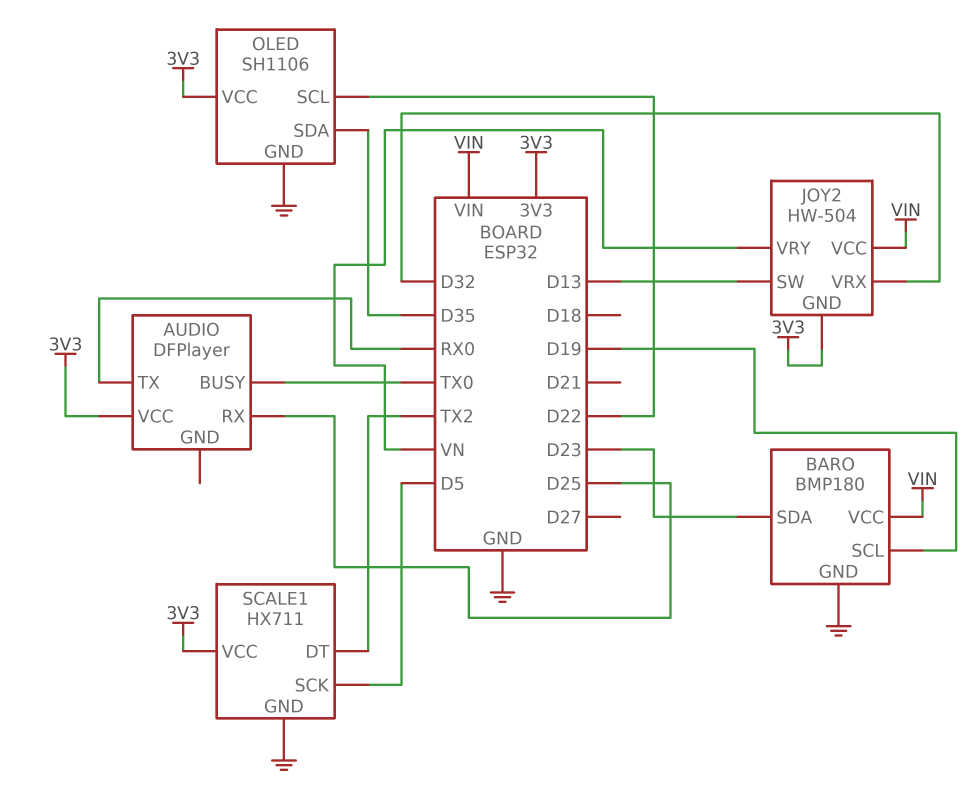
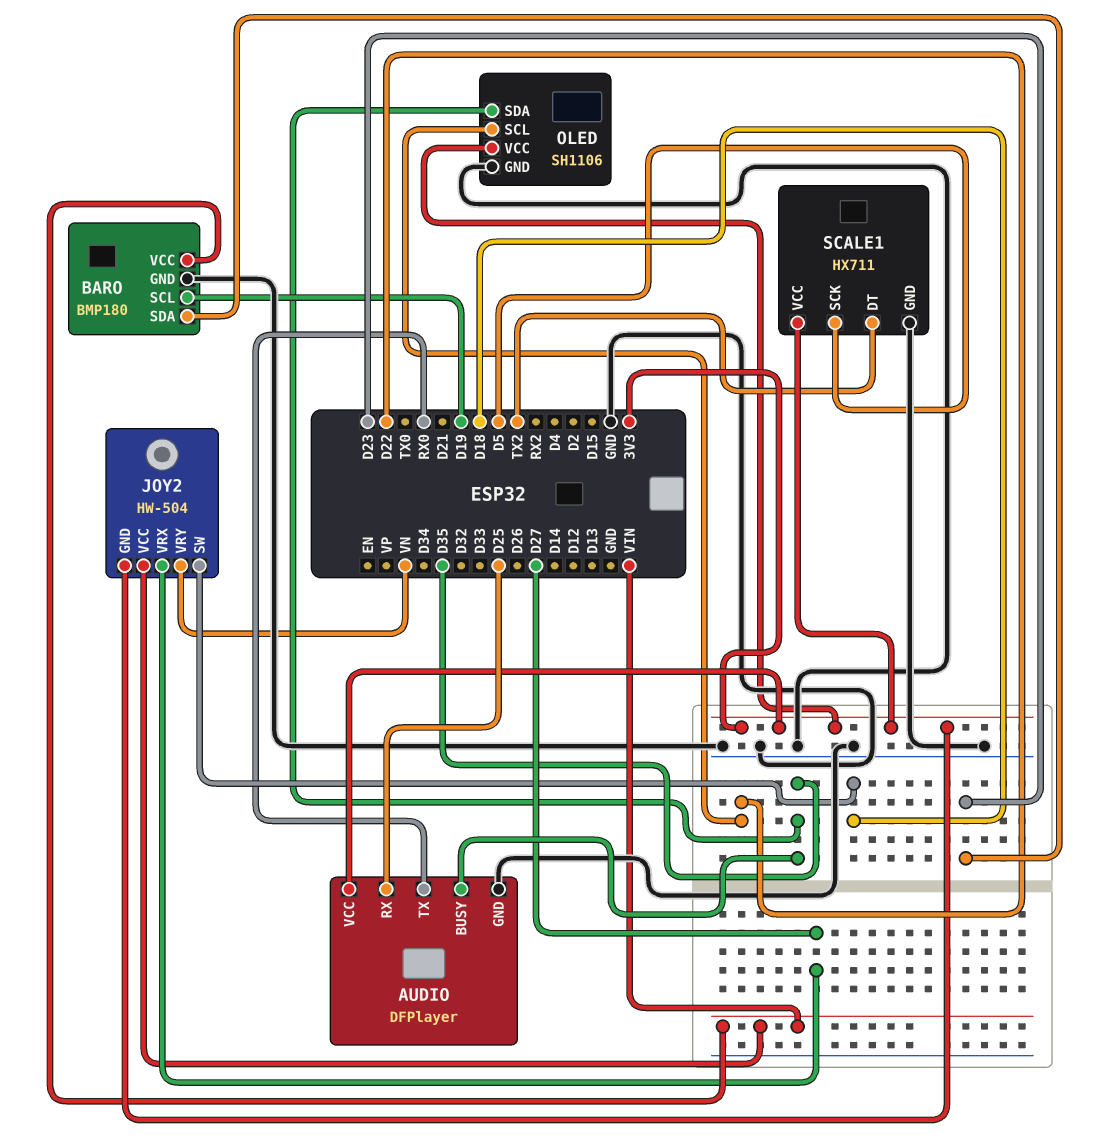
AUDIO pin BUSY: TX0 -> D35
AUDIO pin GND: none -> GND
JOY2 pin SW: D13 -> D18
JOY2 pin VRX: D32 -> D27

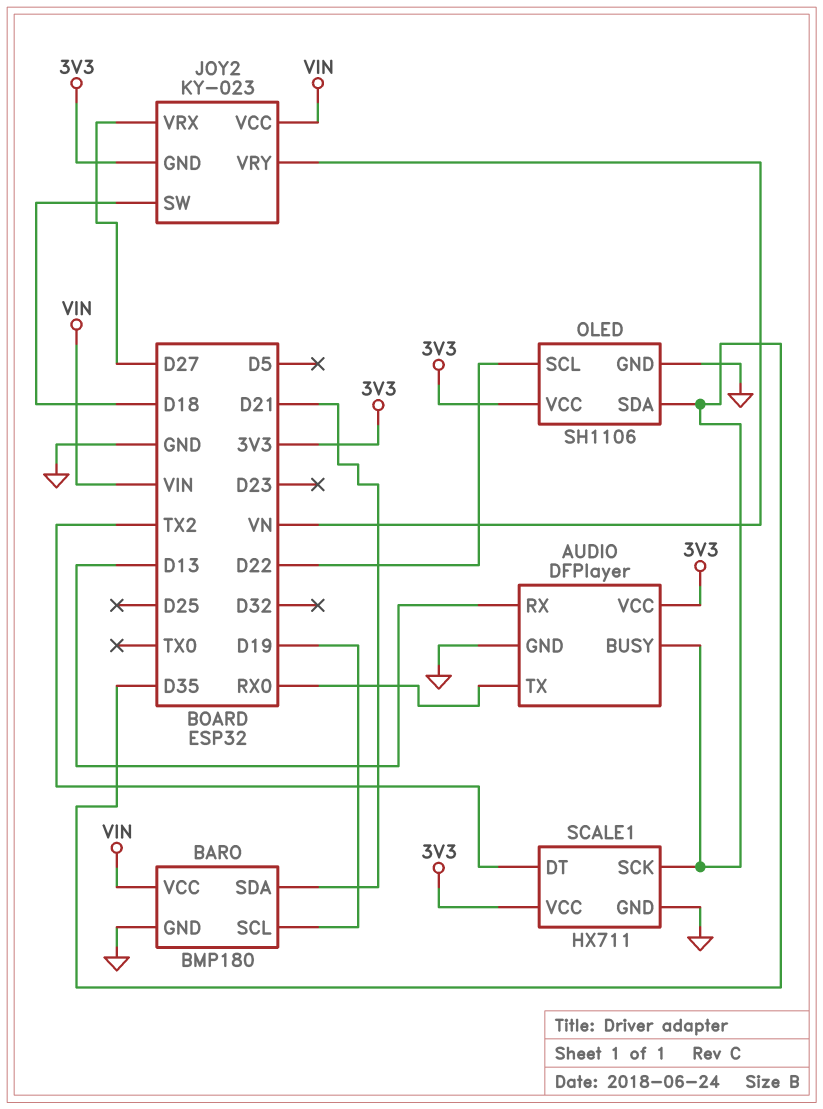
AUDIO pin RX: D25 -> D13
BARO pin SDA: D23 -> D21
JOY2: HW-504 -> KY-023
SCALE1 pin SCK: D5 -> D35

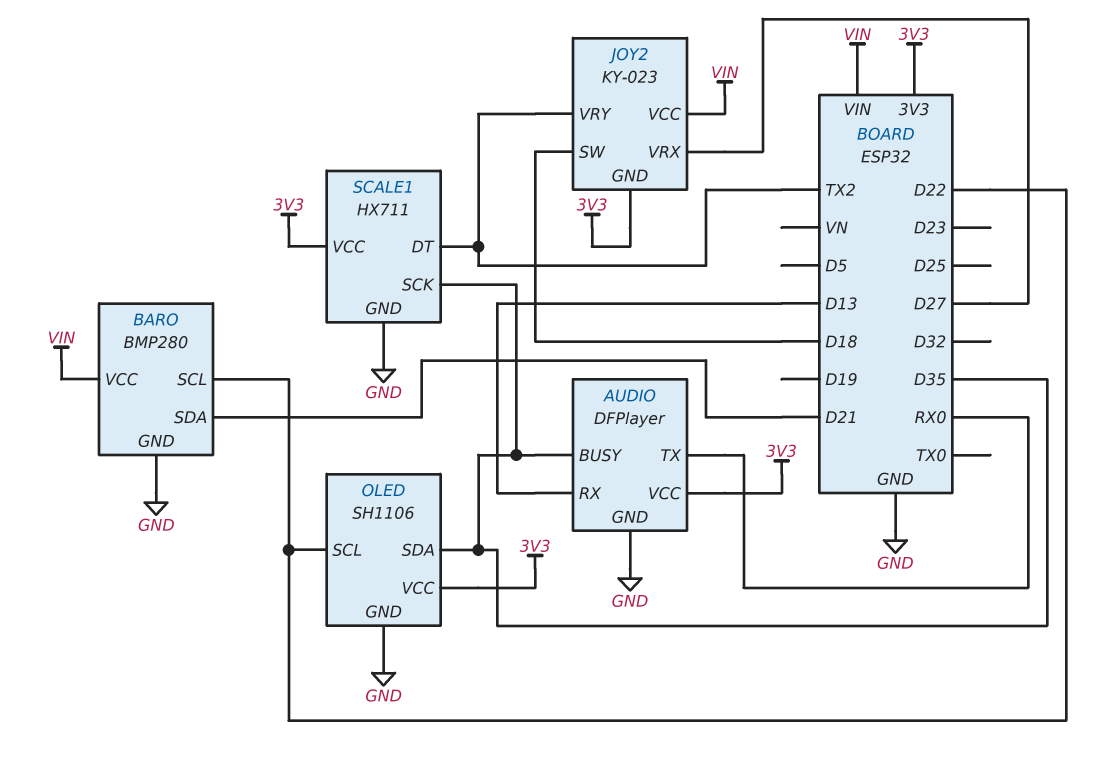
BARO: BMP180 -> BMP280
BARO pin SCL: D19 -> D22
JOY2 pin VRY: VN -> TX2

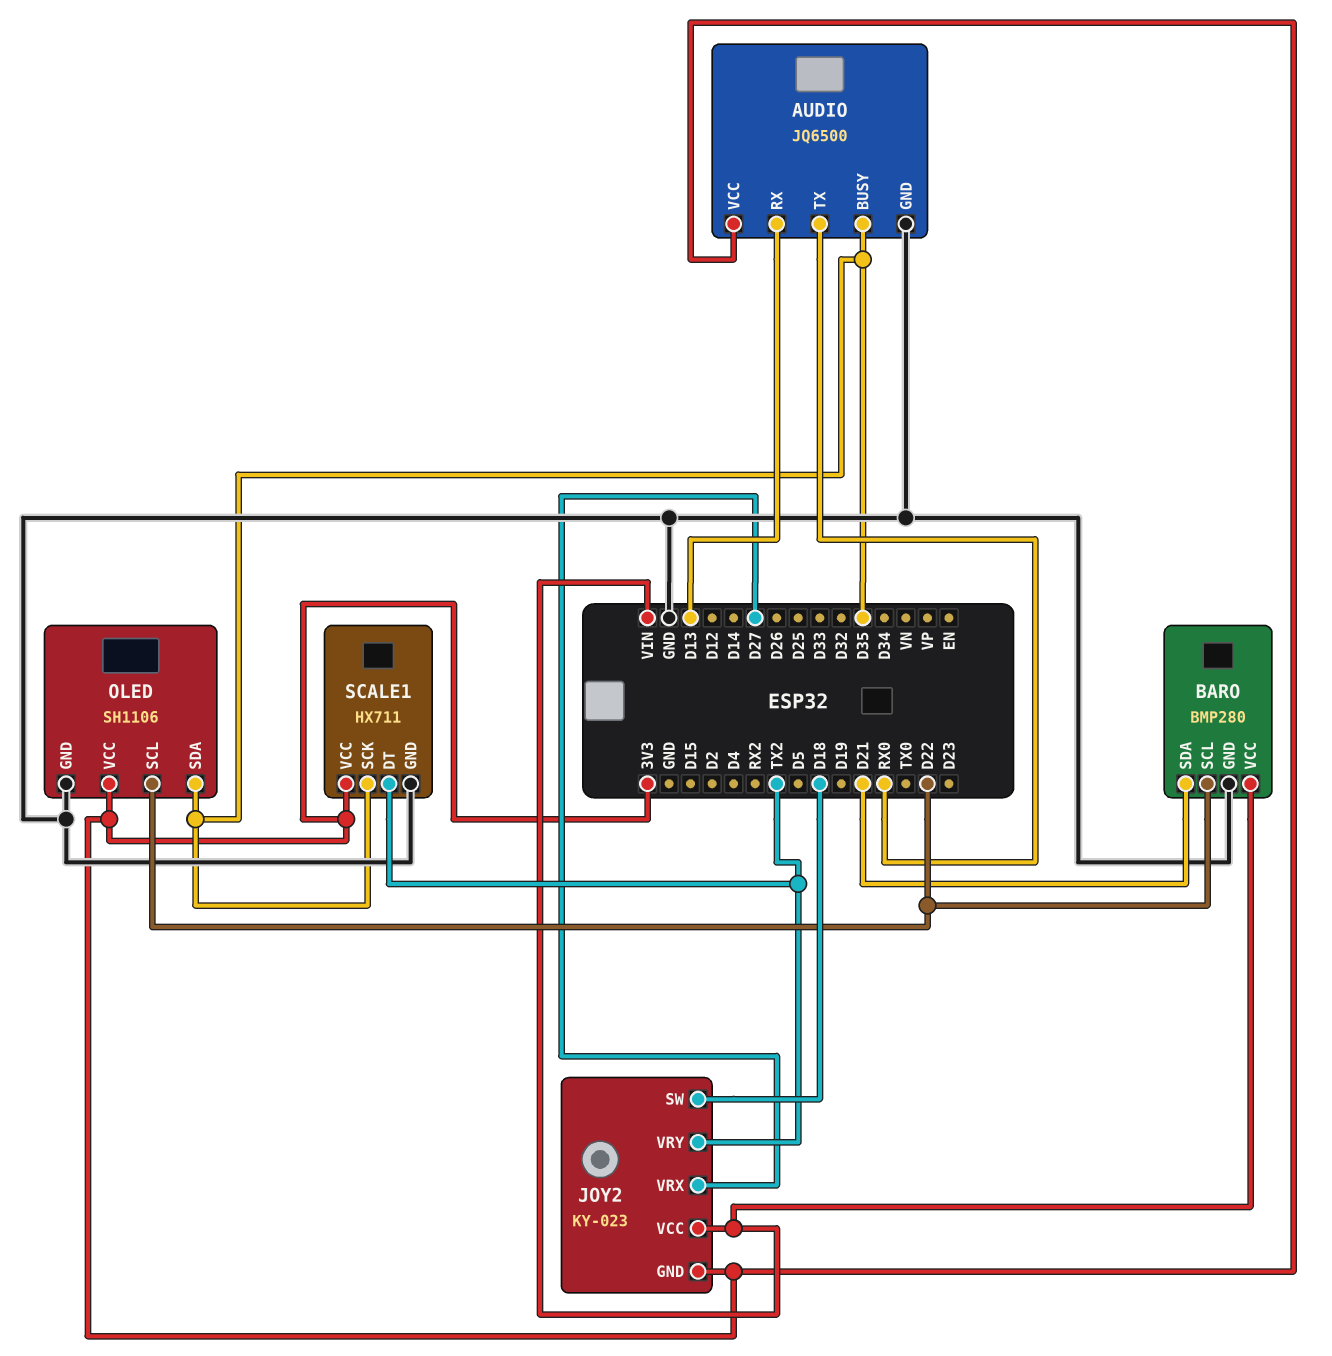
AUDIO: DFPlayer -> JQ6500

